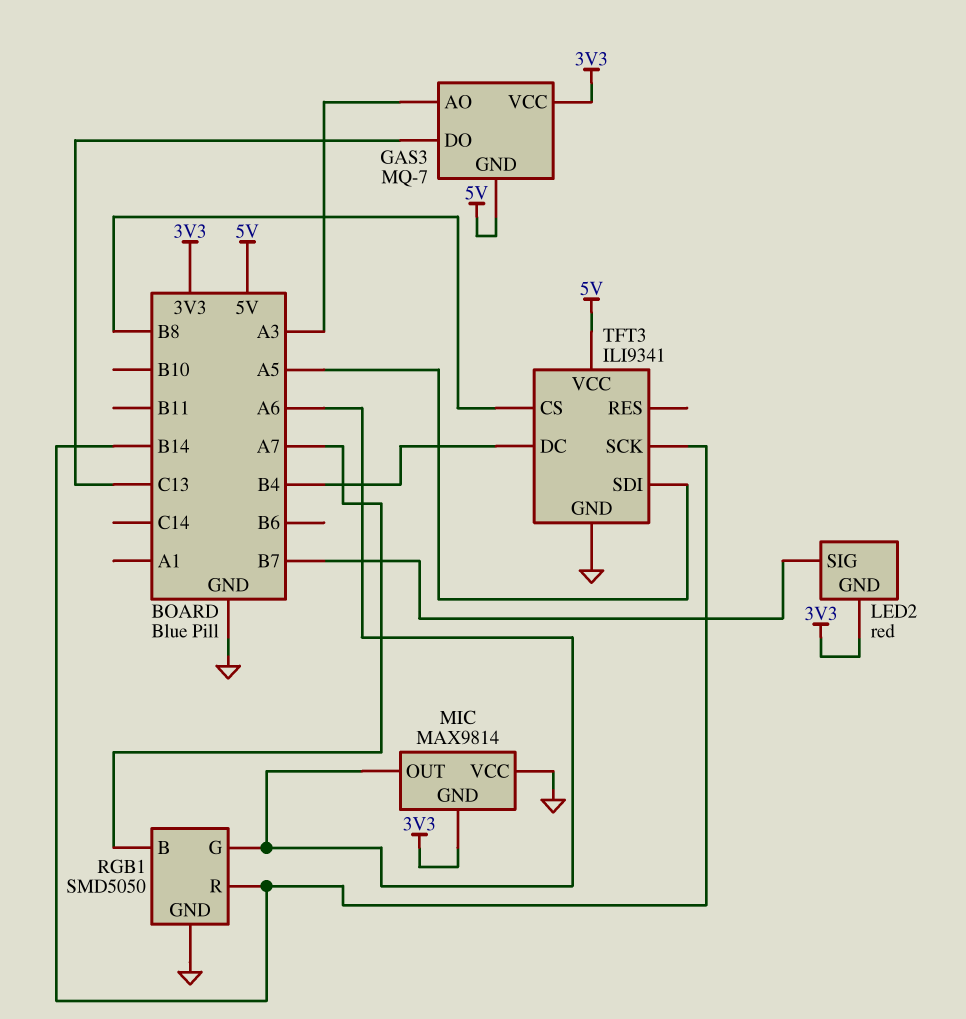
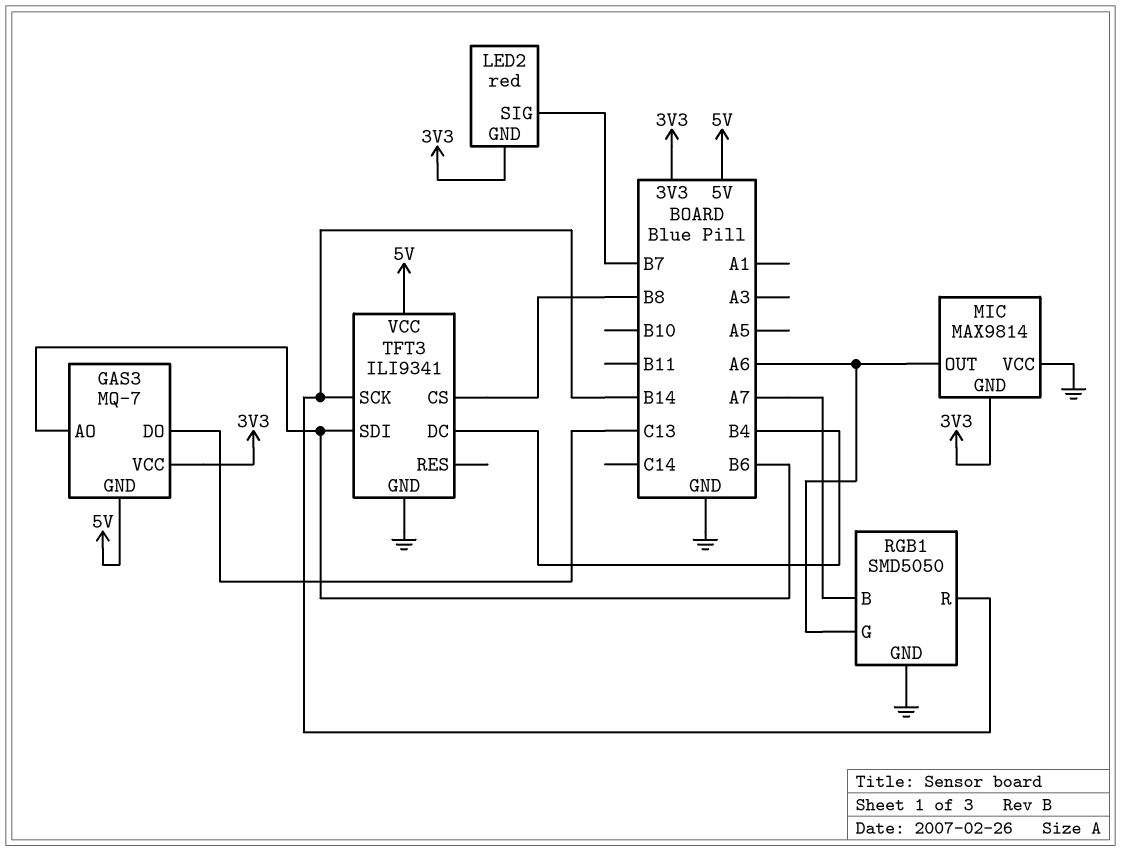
GAS3 pin AO: A3 -> B6
TFT3 pin SDI: A5 -> B6

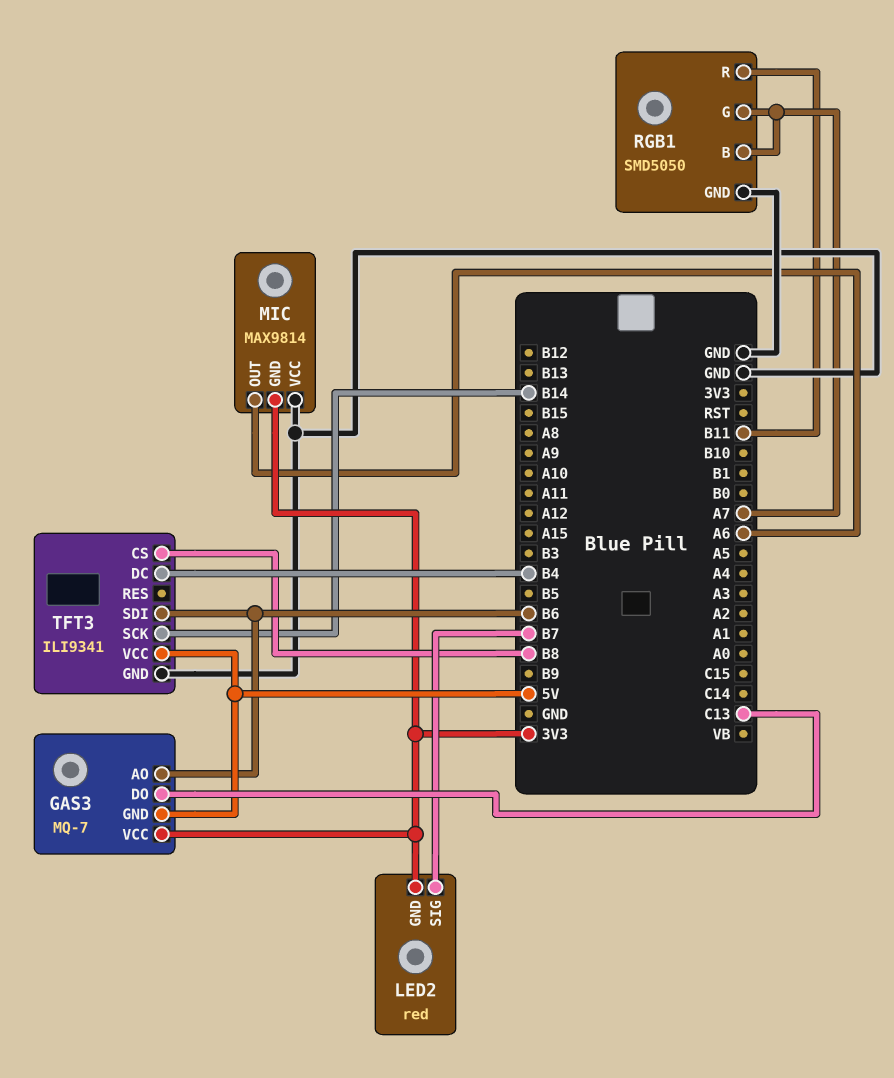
RGB1 pin G: A6 -> A7
RGB1 pin R: B14 -> B11

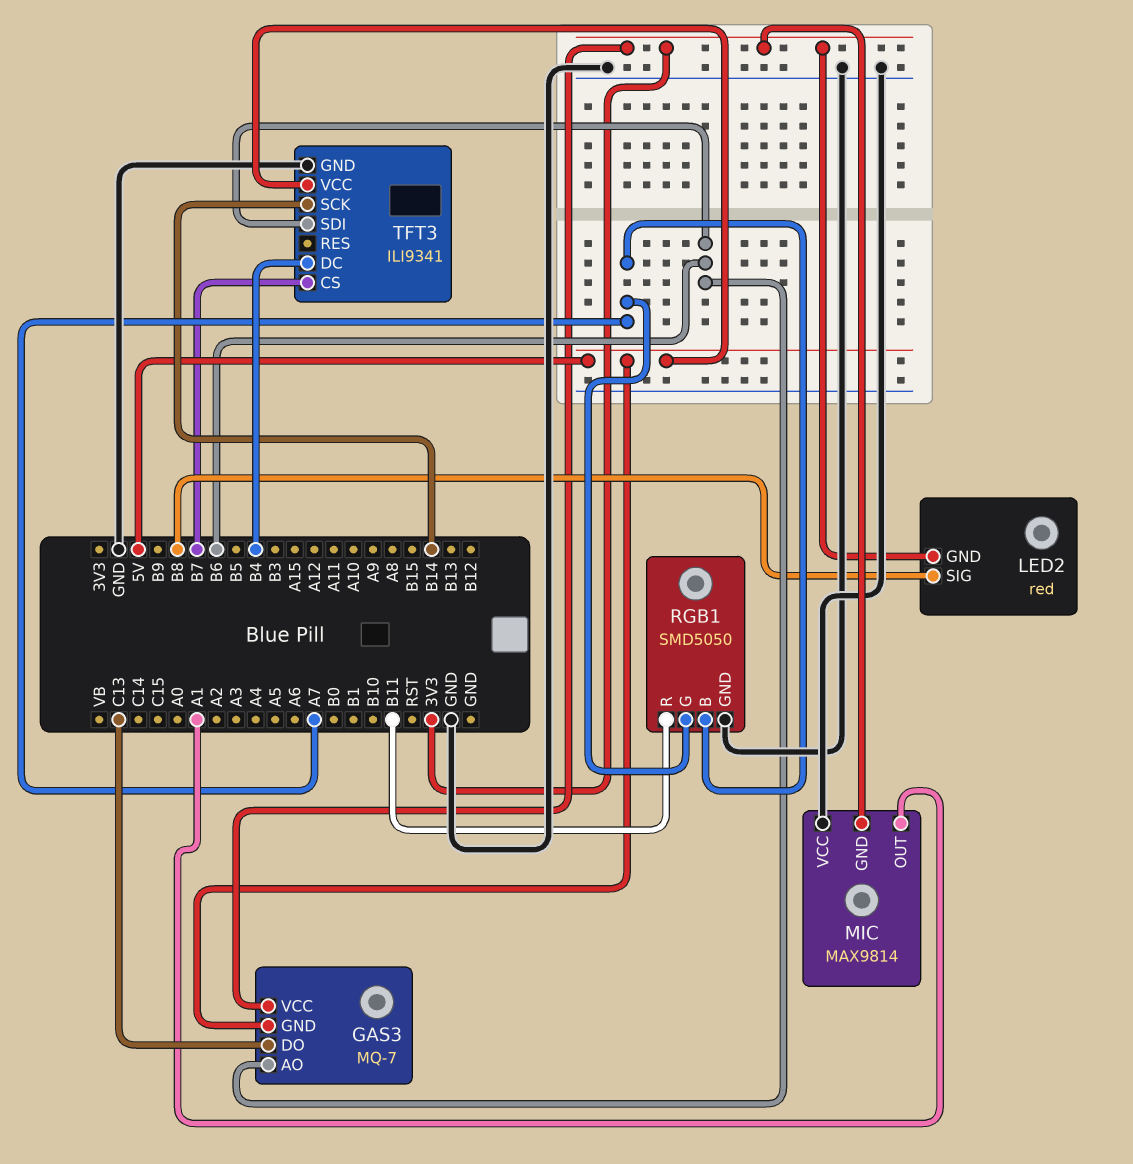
LED2 pin SIG: B7 -> B8
MIC pin OUT: A6 -> A1
TFT3 pin CS: B8 -> B7

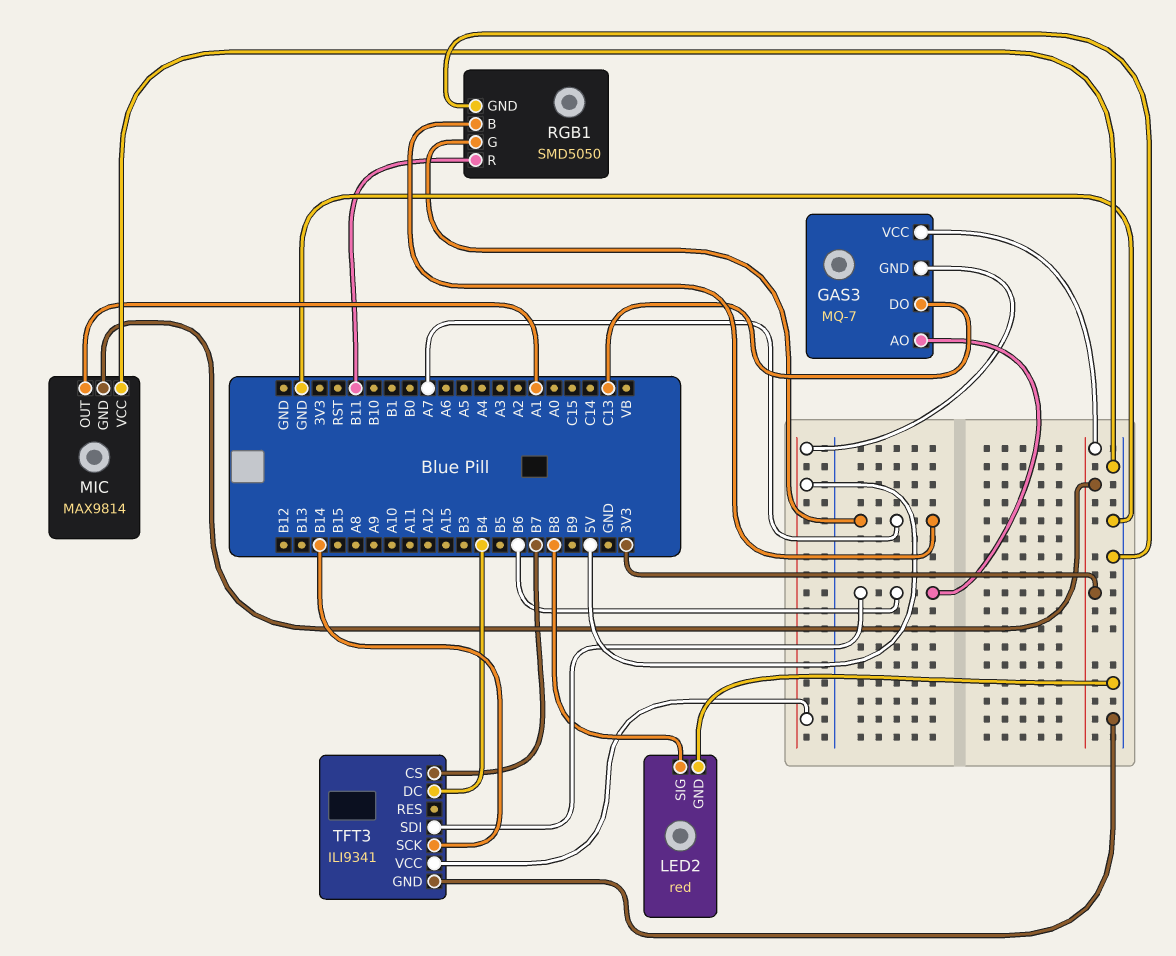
LED2 pin GND: 3V3 -> GND

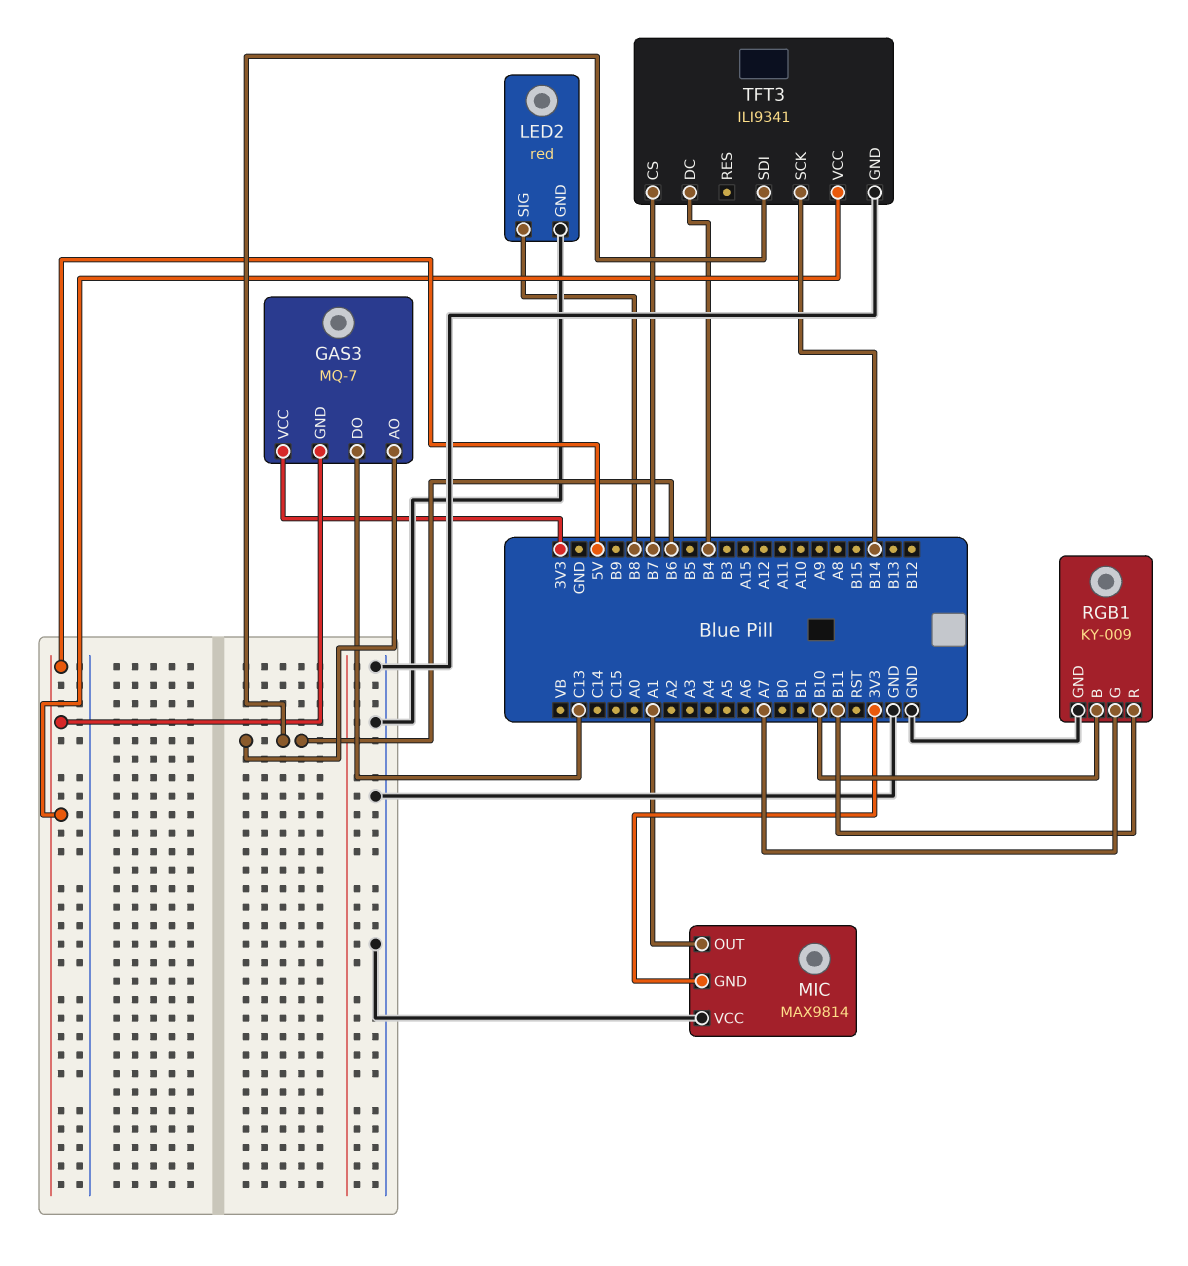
RGB1: SMD5050 -> KY-009
RGB1 pin B: A7 -> B10

